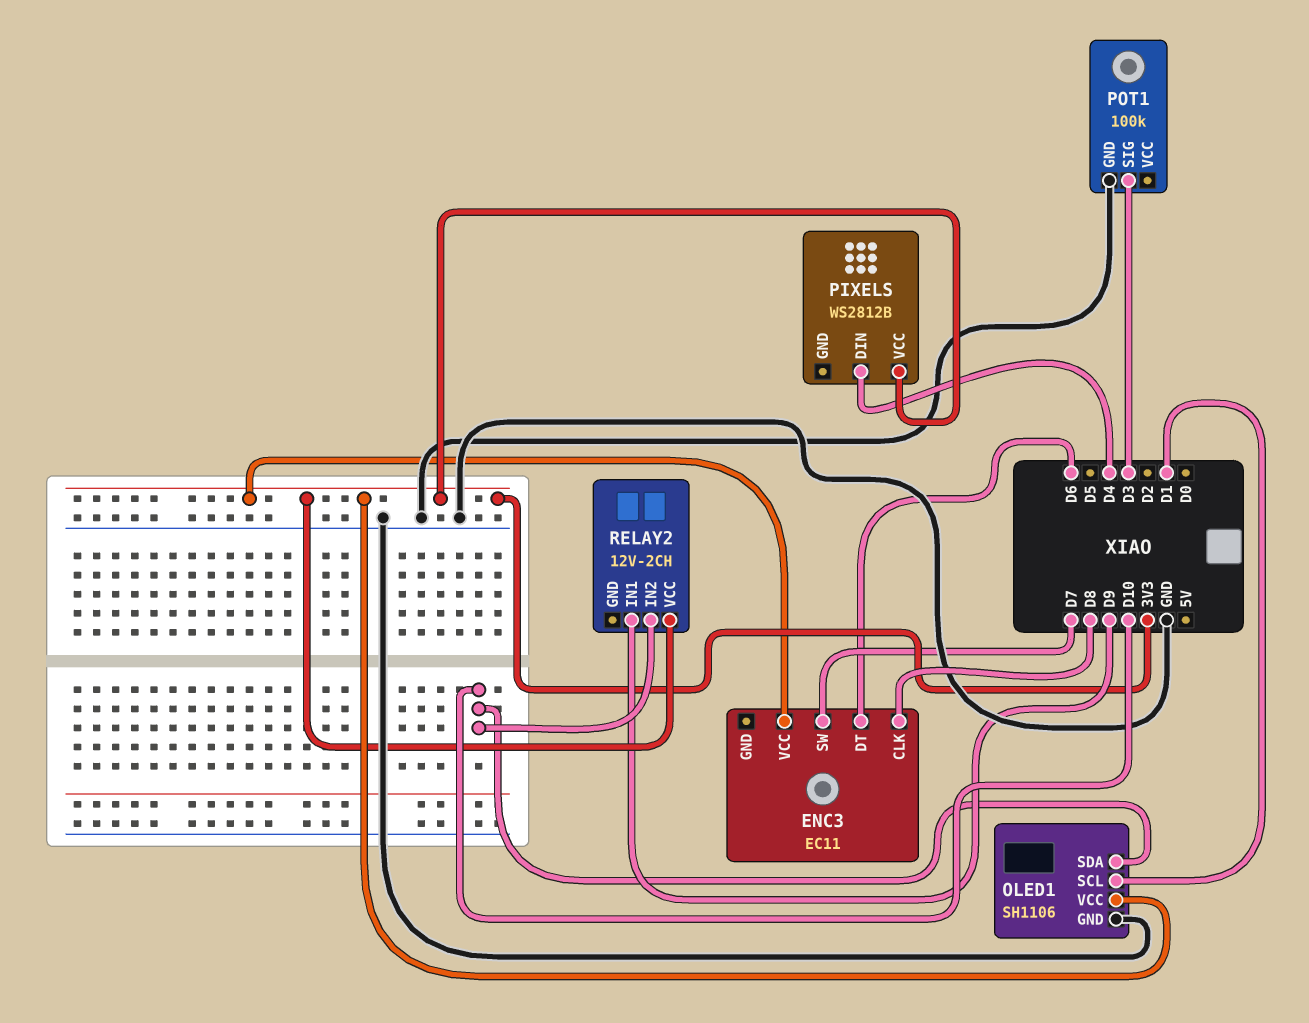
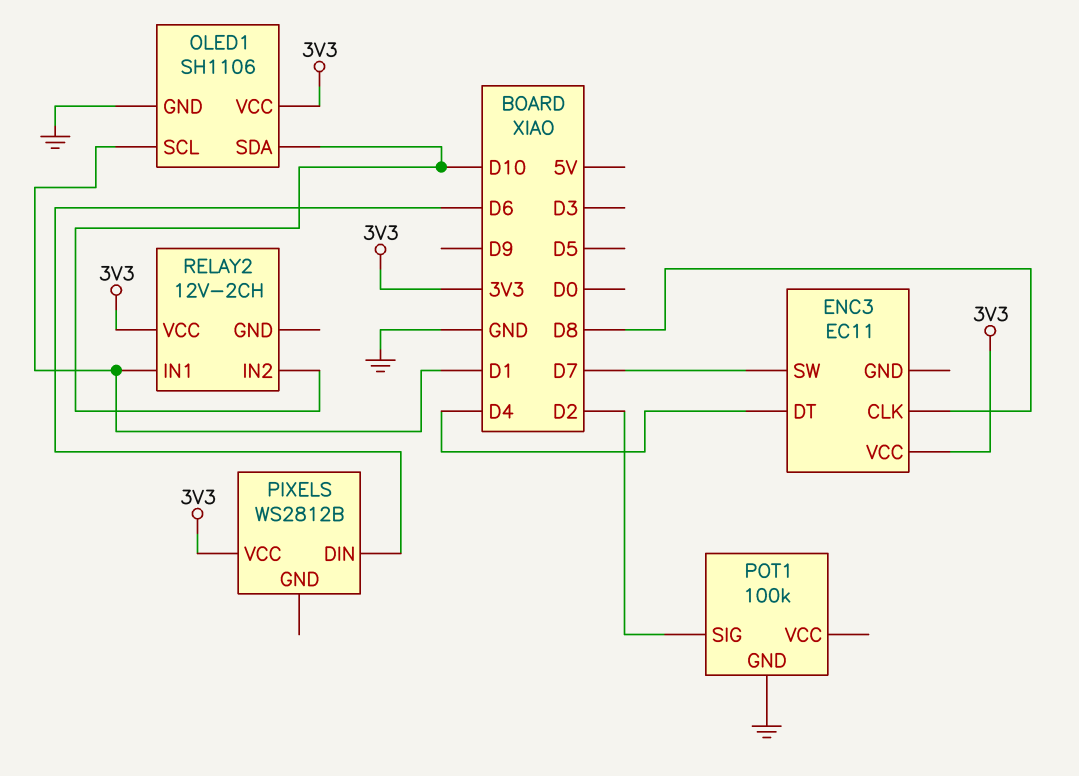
ENC3 pin DT: D6 -> D4
PIXELS pin DIN: D4 -> D6
POT1 pin SIG: D3 -> D2
RELAY2 pin IN1: D9 -> D1

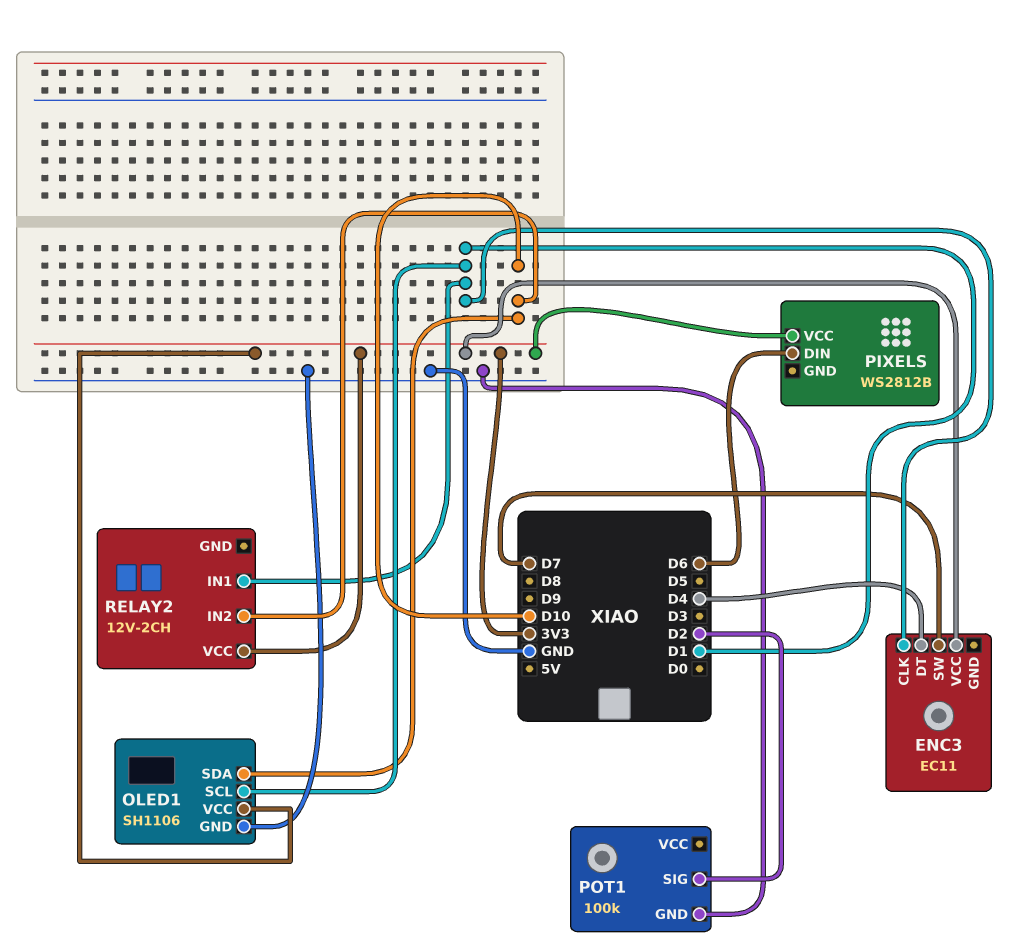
ENC3 pin CLK: D8 -> D1

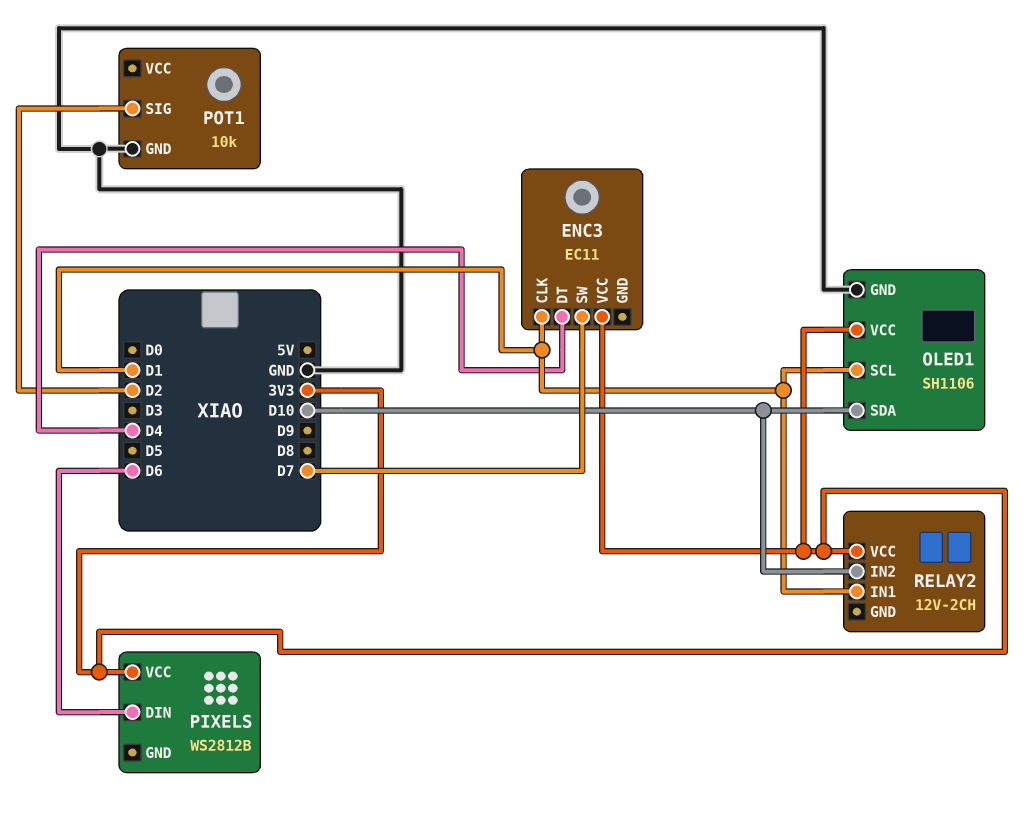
POT1: 100k -> 10k

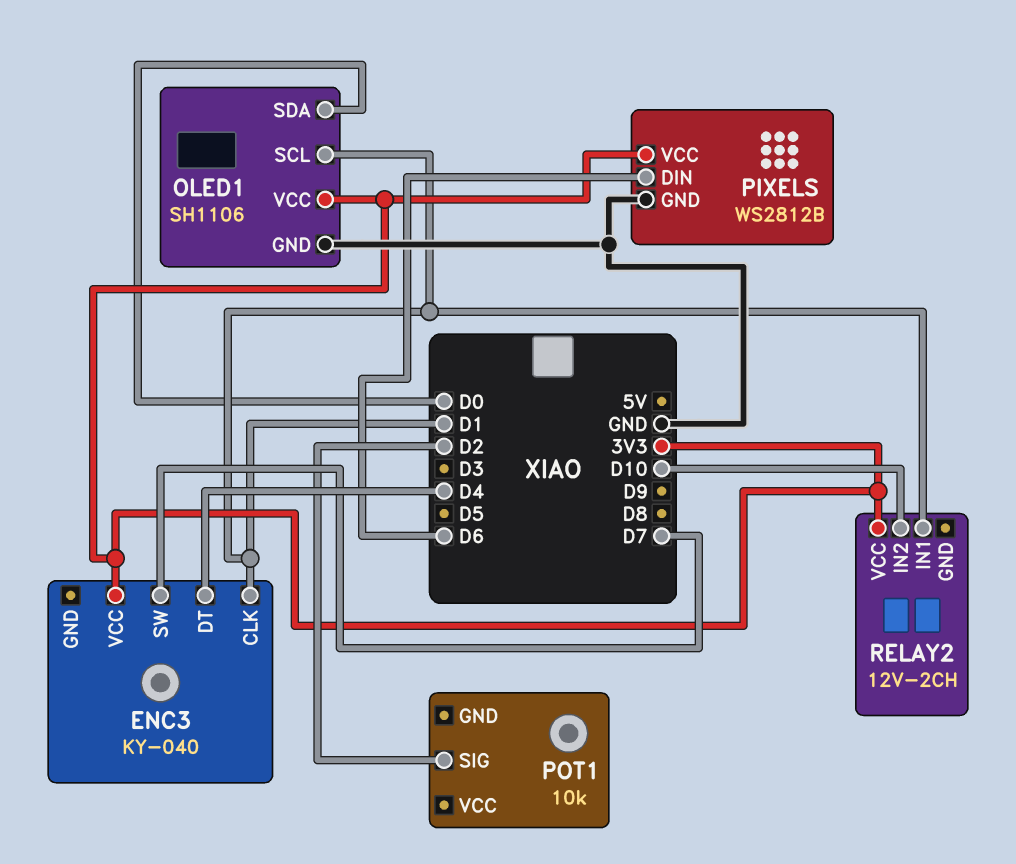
ENC3: EC11 -> KY-040
OLED1 pin SDA: D10 -> D0
PIXELS pin GND: none -> GND
POT1 pin GND: GND -> none

